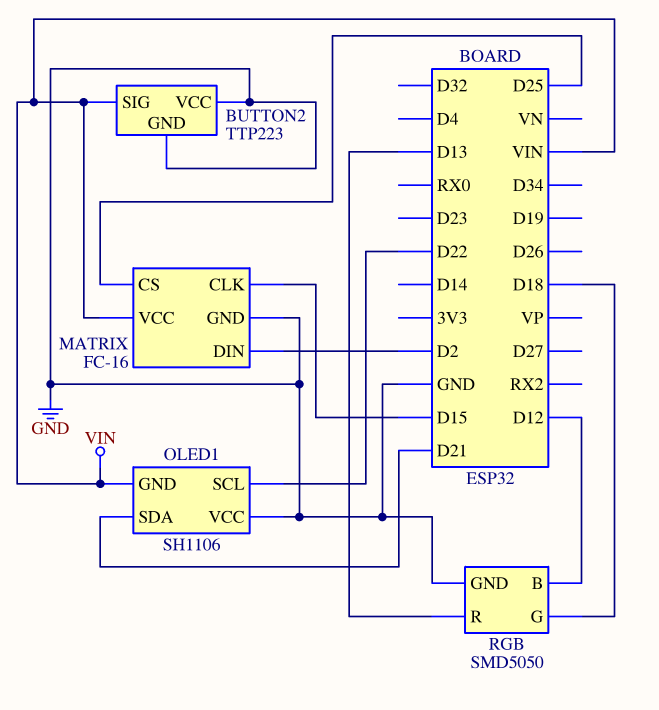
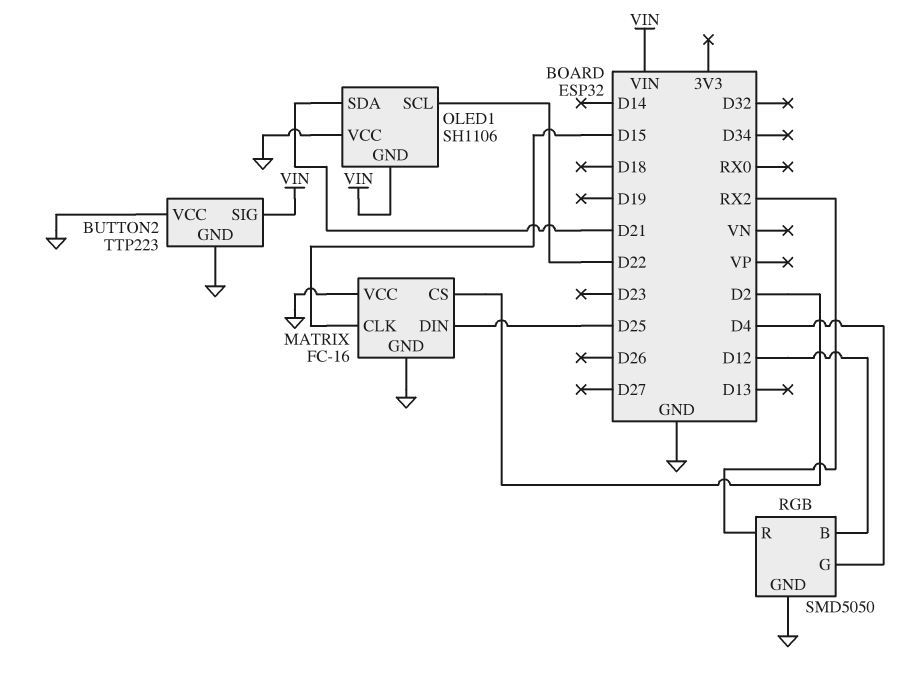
MATRIX pin CS: D25 -> D2
MATRIX pin DIN: D2 -> D25
MATRIX pin VCC: VIN -> GND
RGB pin G: D18 -> D4
RGB pin R: D13 -> RX2

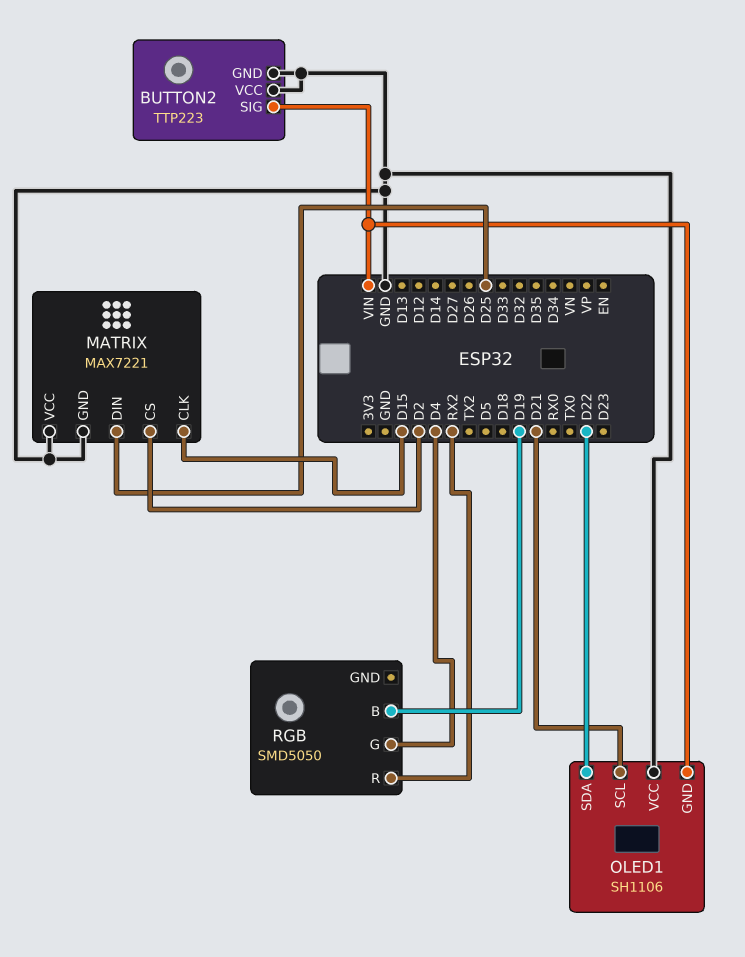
MATRIX: FC-16 -> MAX7221
OLED1 pin SCL: D22 -> D21
OLED1 pin SDA: D21 -> D22
RGB pin B: D12 -> D19
RGB pin GND: GND -> none

